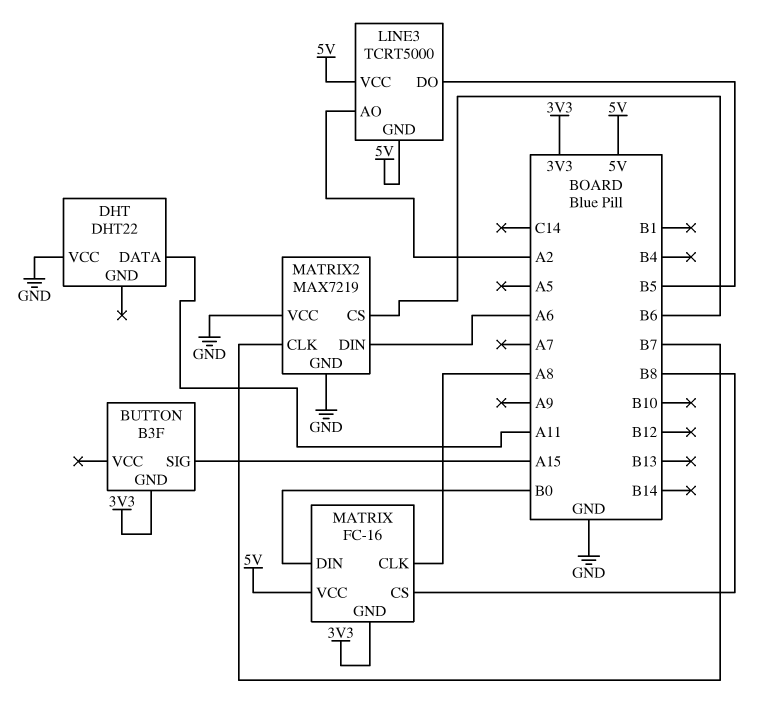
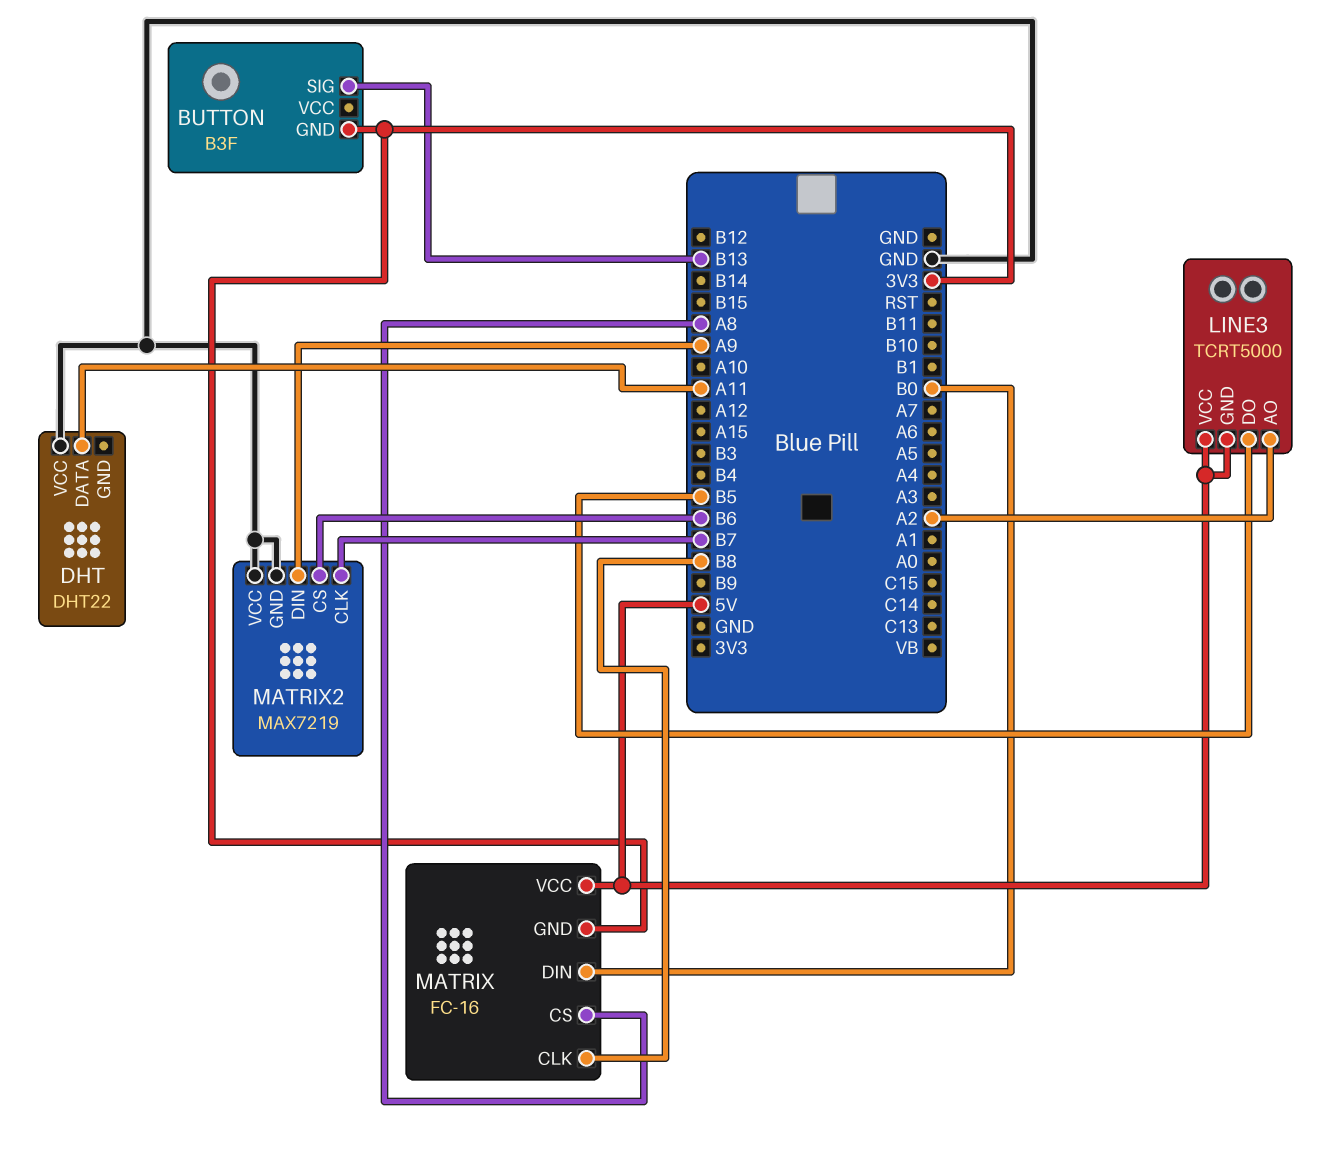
BUTTON pin SIG: A15 -> B13
MATRIX pin CLK: A8 -> B8
MATRIX pin CS: B8 -> A8
MATRIX2 pin DIN: A6 -> A9

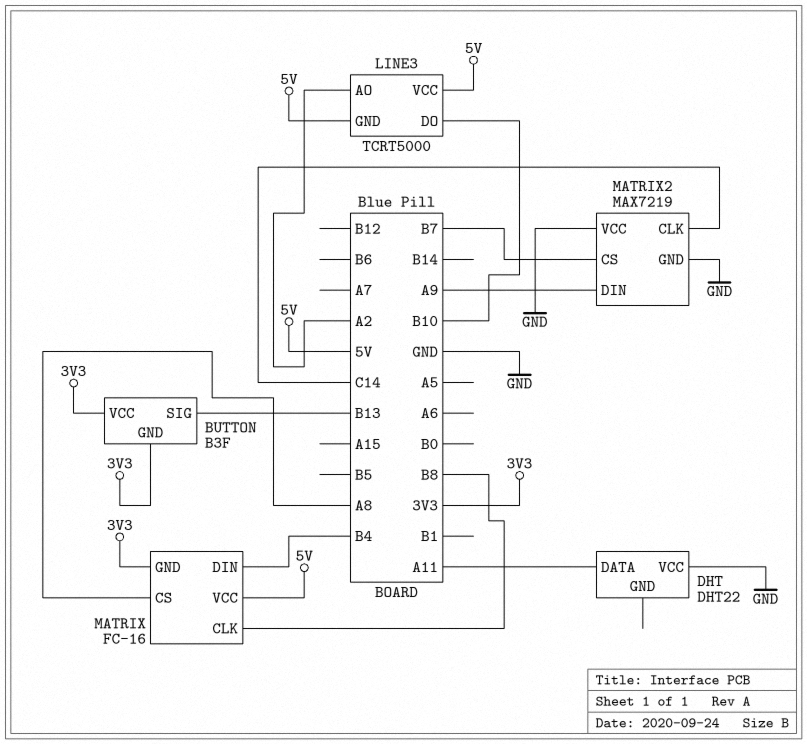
BUTTON pin VCC: none -> 3V3
LINE3 pin DO: B5 -> B10
MATRIX pin DIN: B0 -> B4
MATRIX2 pin CLK: B7 -> C14
MATRIX2 pin CS: B6 -> B7

